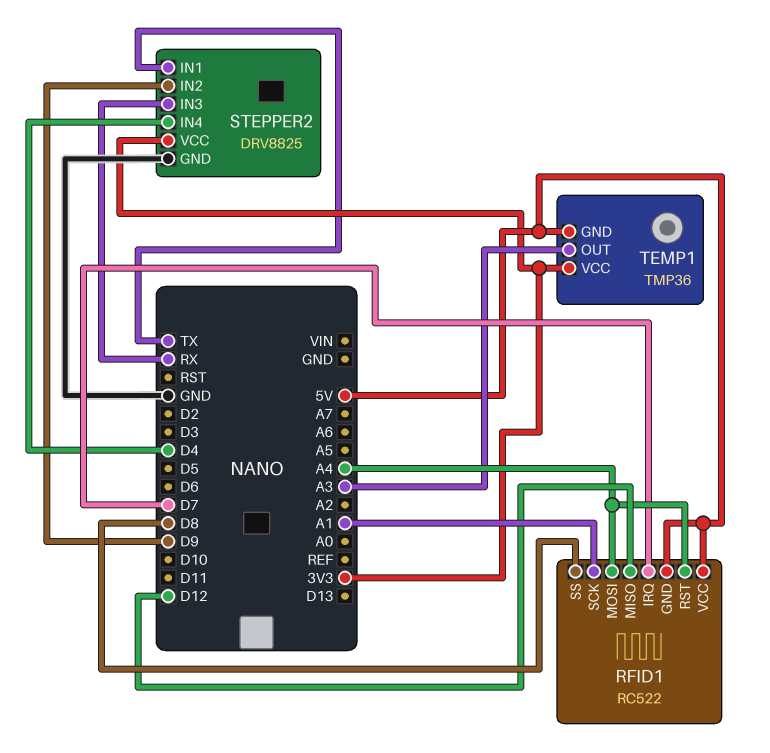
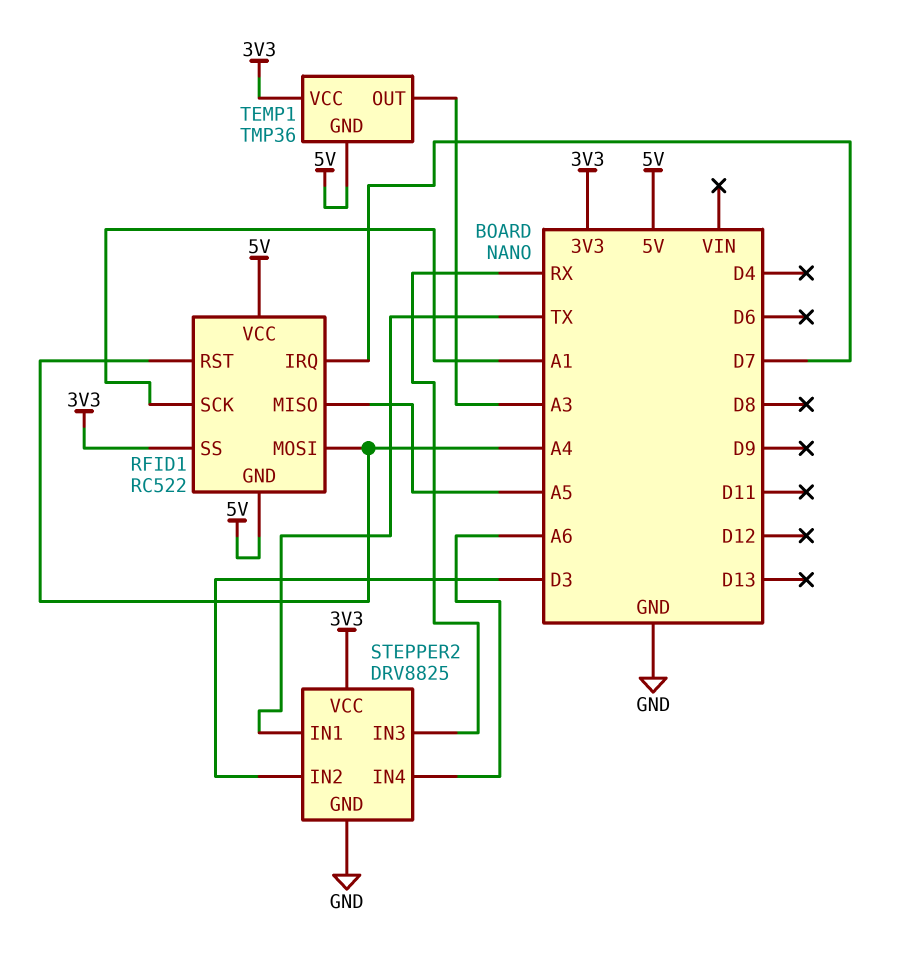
RFID1 pin MISO: D12 -> A5
RFID1 pin SS: D8 -> 3V3
STEPPER2 pin IN2: D9 -> D3
STEPPER2 pin IN4: D4 -> A6

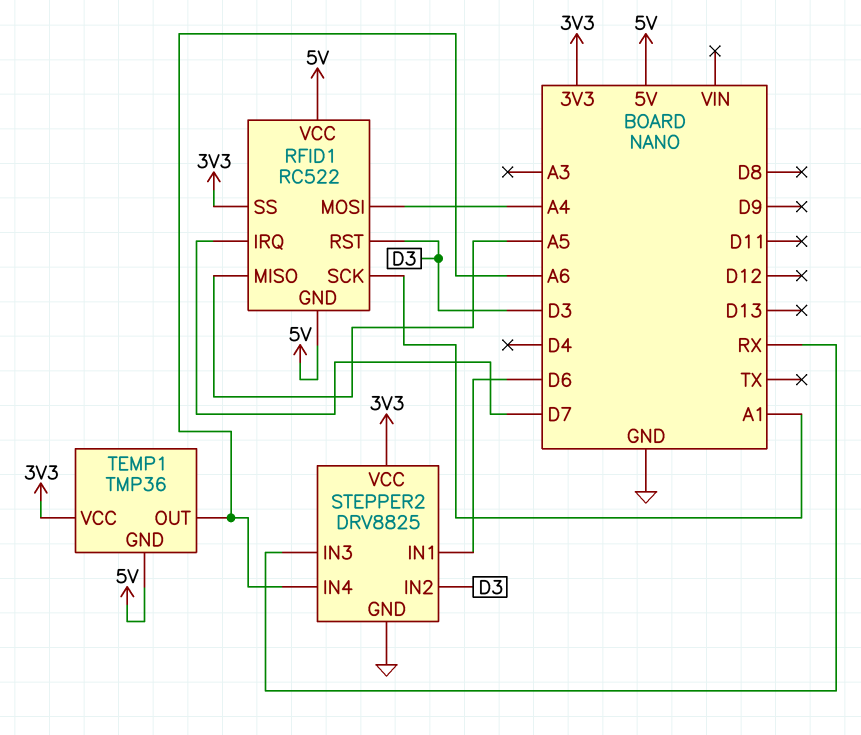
RFID1 pin RST: A4 -> D3
STEPPER2 pin IN1: TX -> D6
TEMP1 pin OUT: A3 -> A6

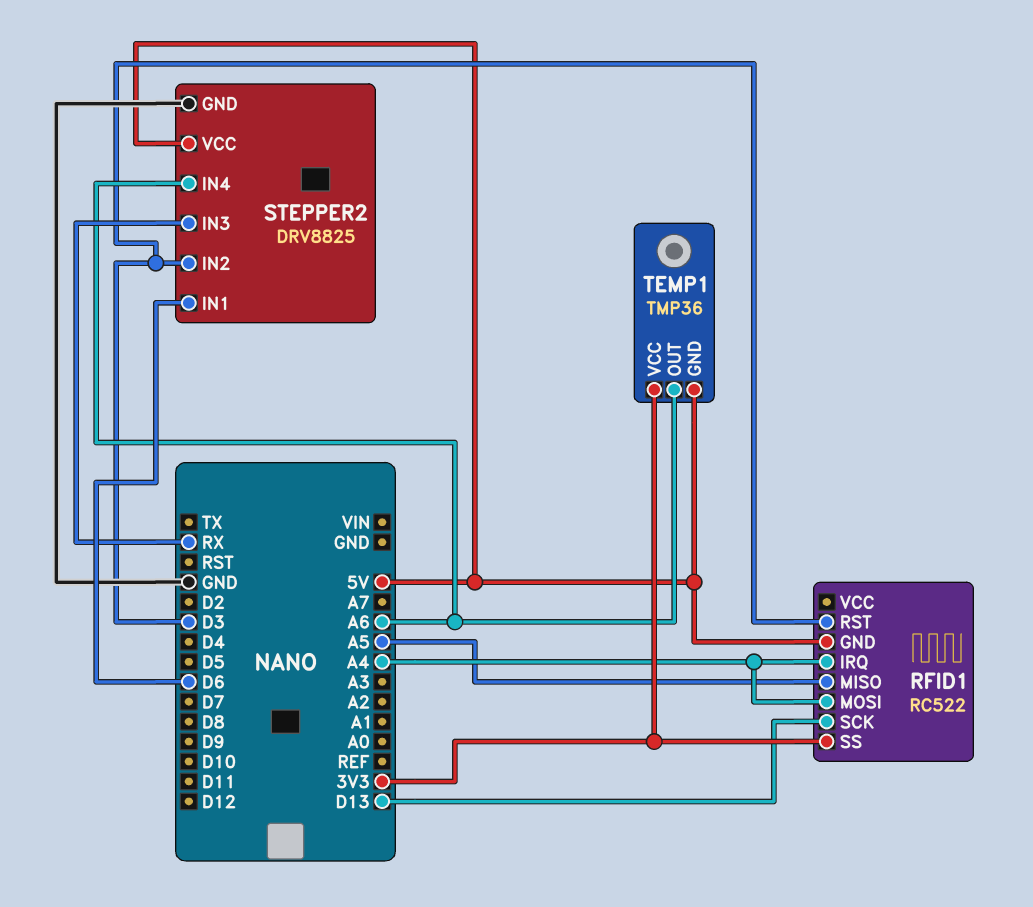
RFID1 pin IRQ: D7 -> A4
RFID1 pin SCK: A1 -> D13
RFID1 pin VCC: 5V -> none
STEPPER2 pin VCC: 3V3 -> 5V

